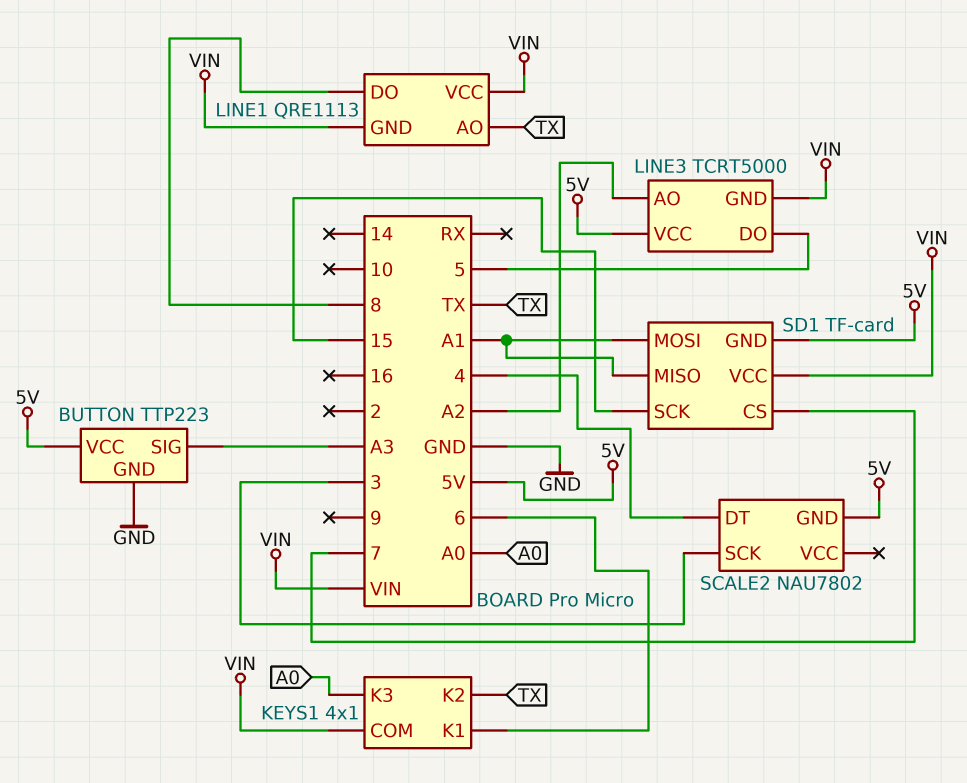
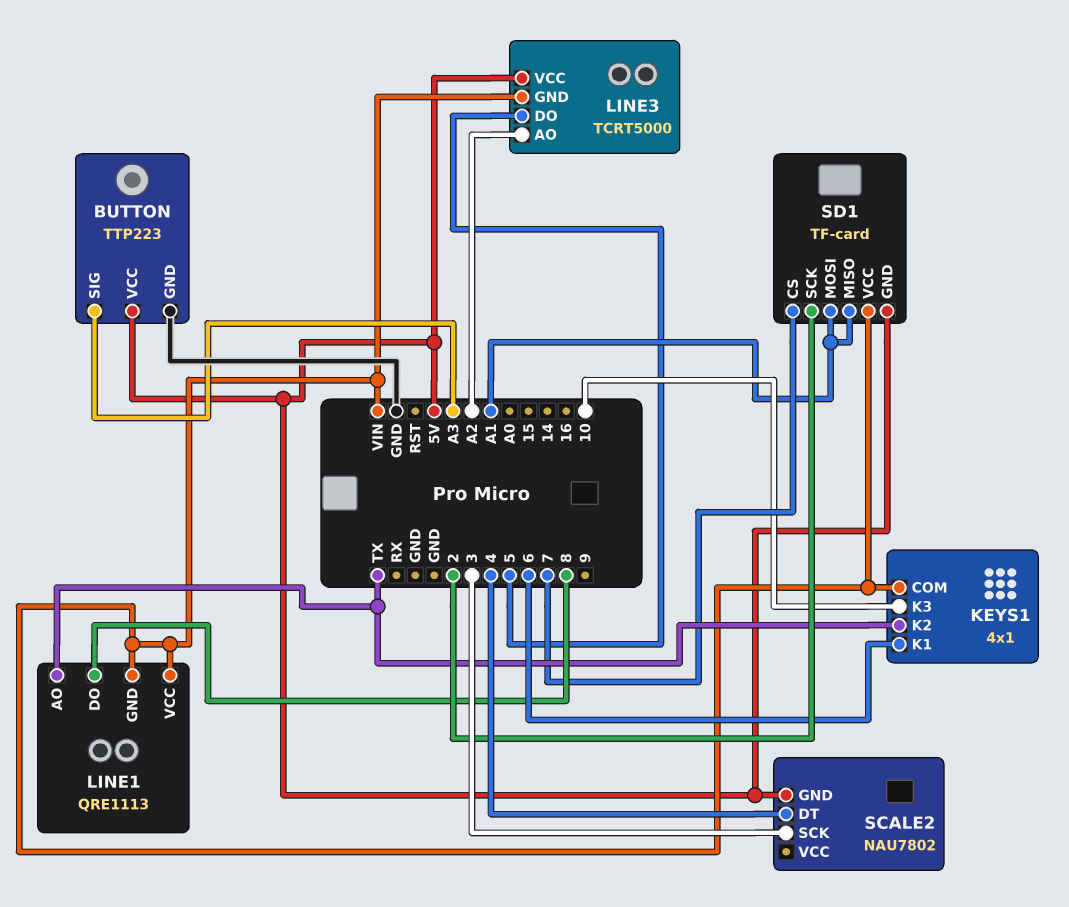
KEYS1 pin K3: A0 -> 10
SD1 pin SCK: 15 -> 2

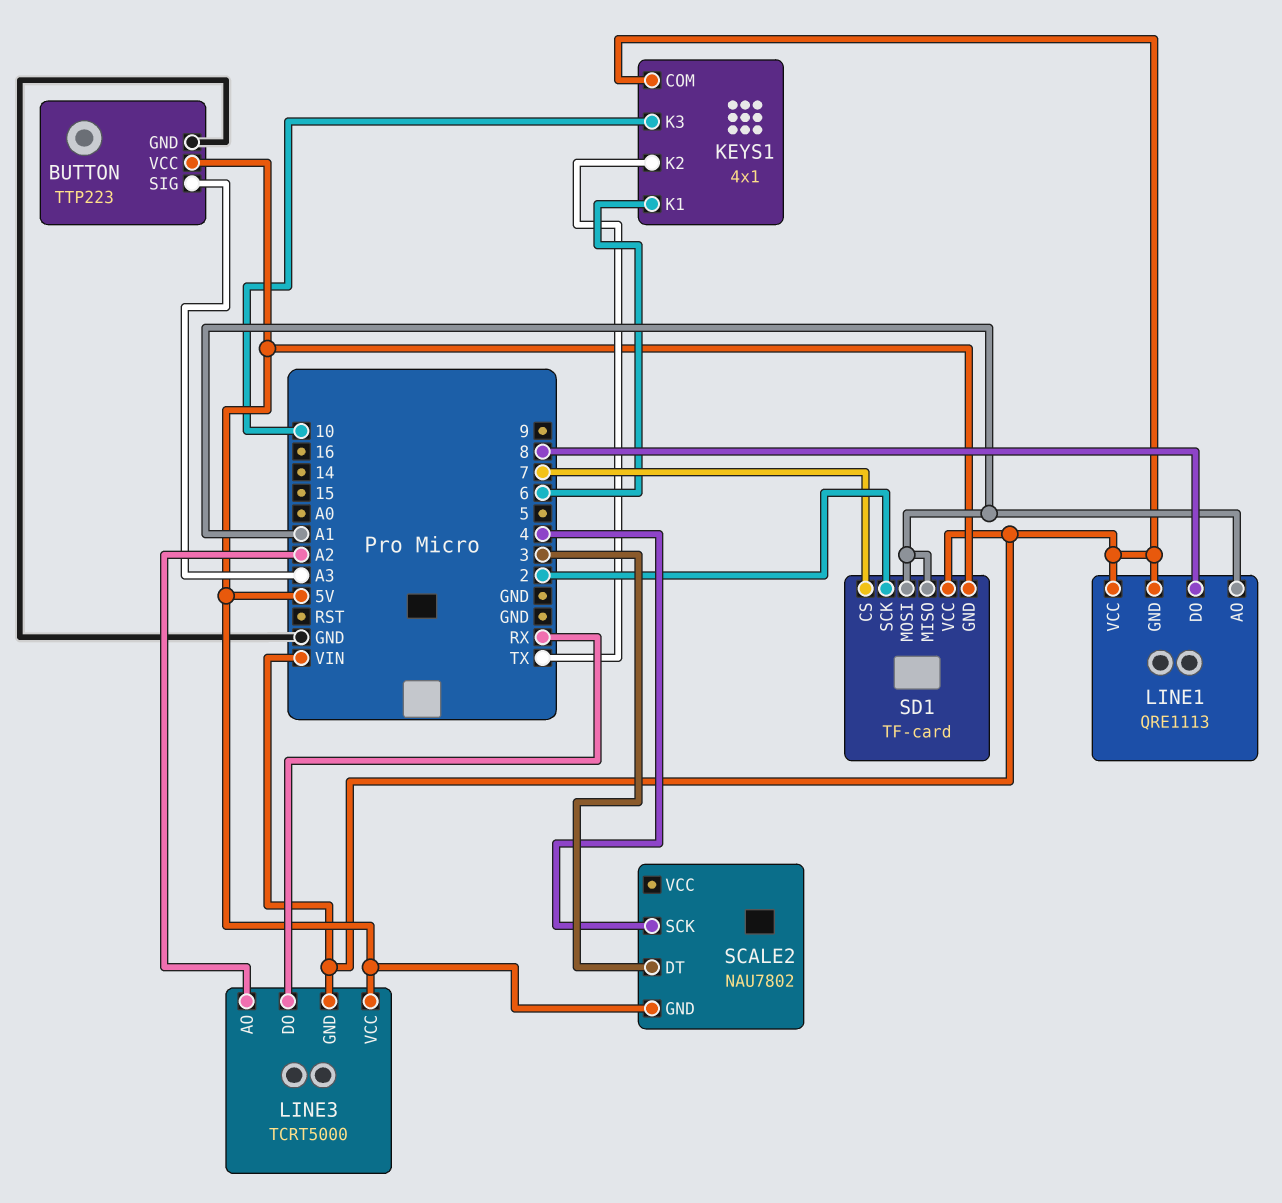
LINE1 pin AO: TX -> A1
LINE3 pin DO: 5 -> RX
SCALE2 pin DT: 4 -> 3
SCALE2 pin SCK: 3 -> 4

